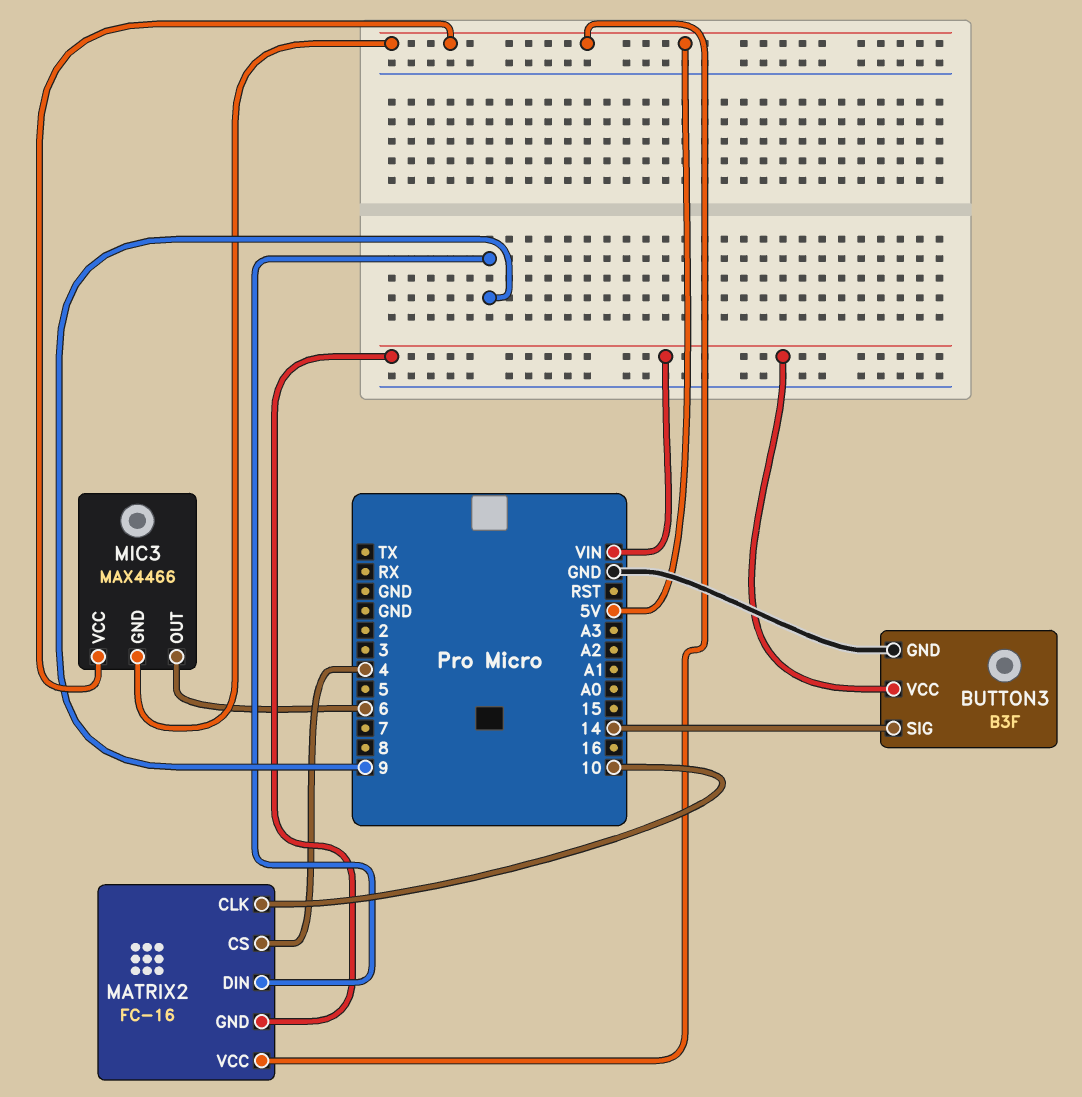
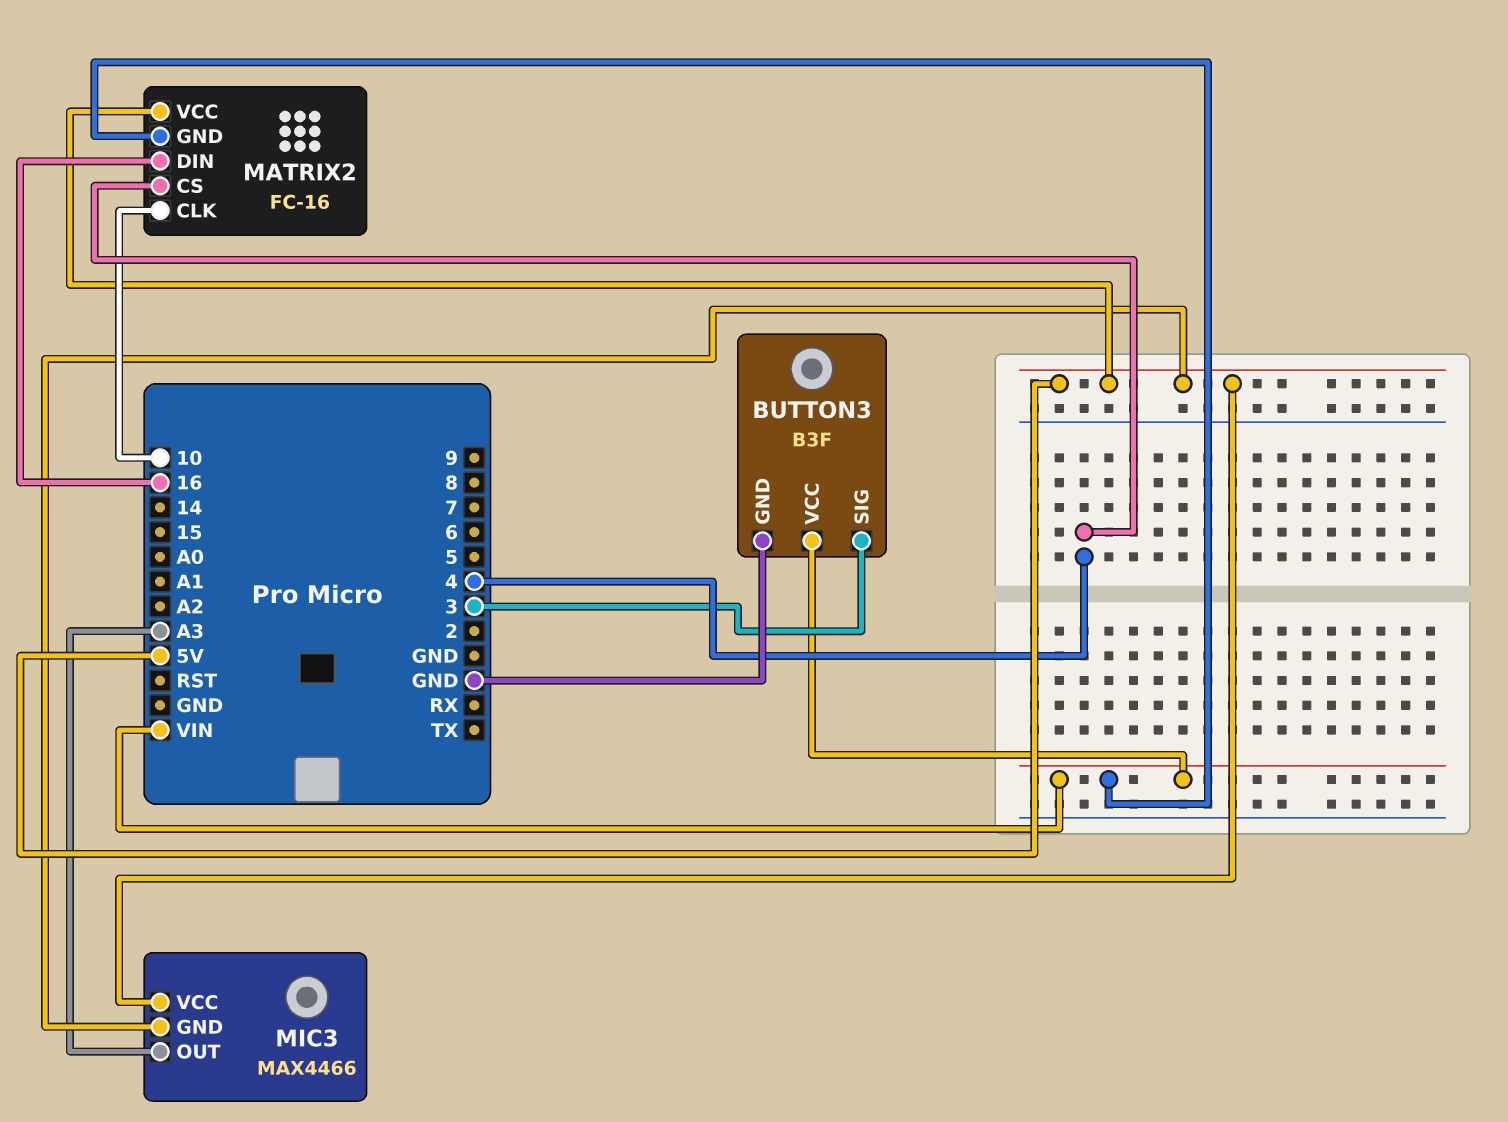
BUTTON3 pin SIG: 14 -> 3
MATRIX2 pin DIN: 9 -> 16
MIC3 pin OUT: 6 -> A3

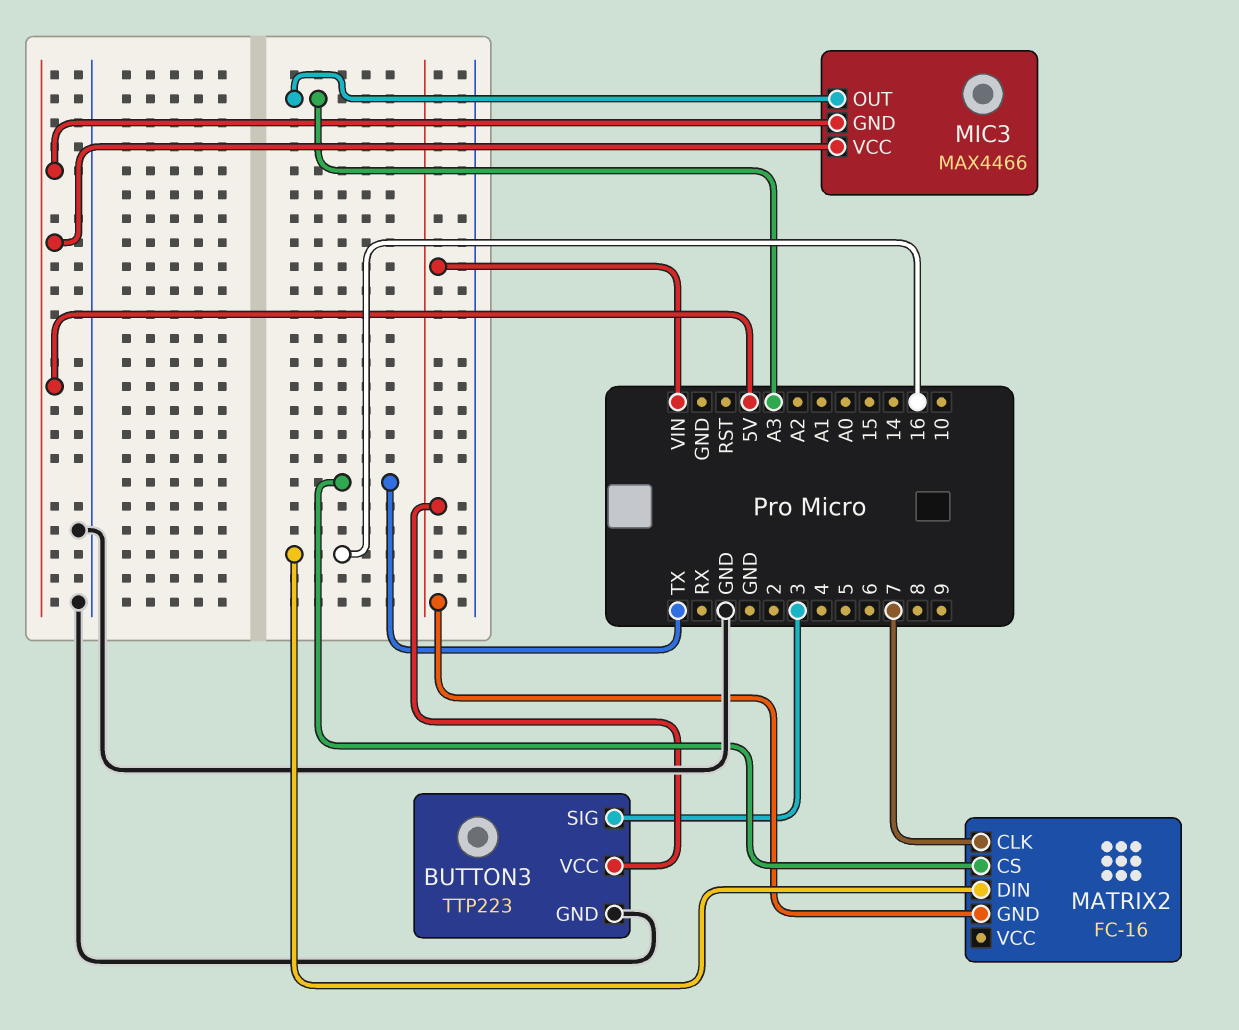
BUTTON3: B3F -> TTP223
MATRIX2 pin CLK: 10 -> 7
MATRIX2 pin CS: 4 -> TX
MATRIX2 pin VCC: 5V -> none

